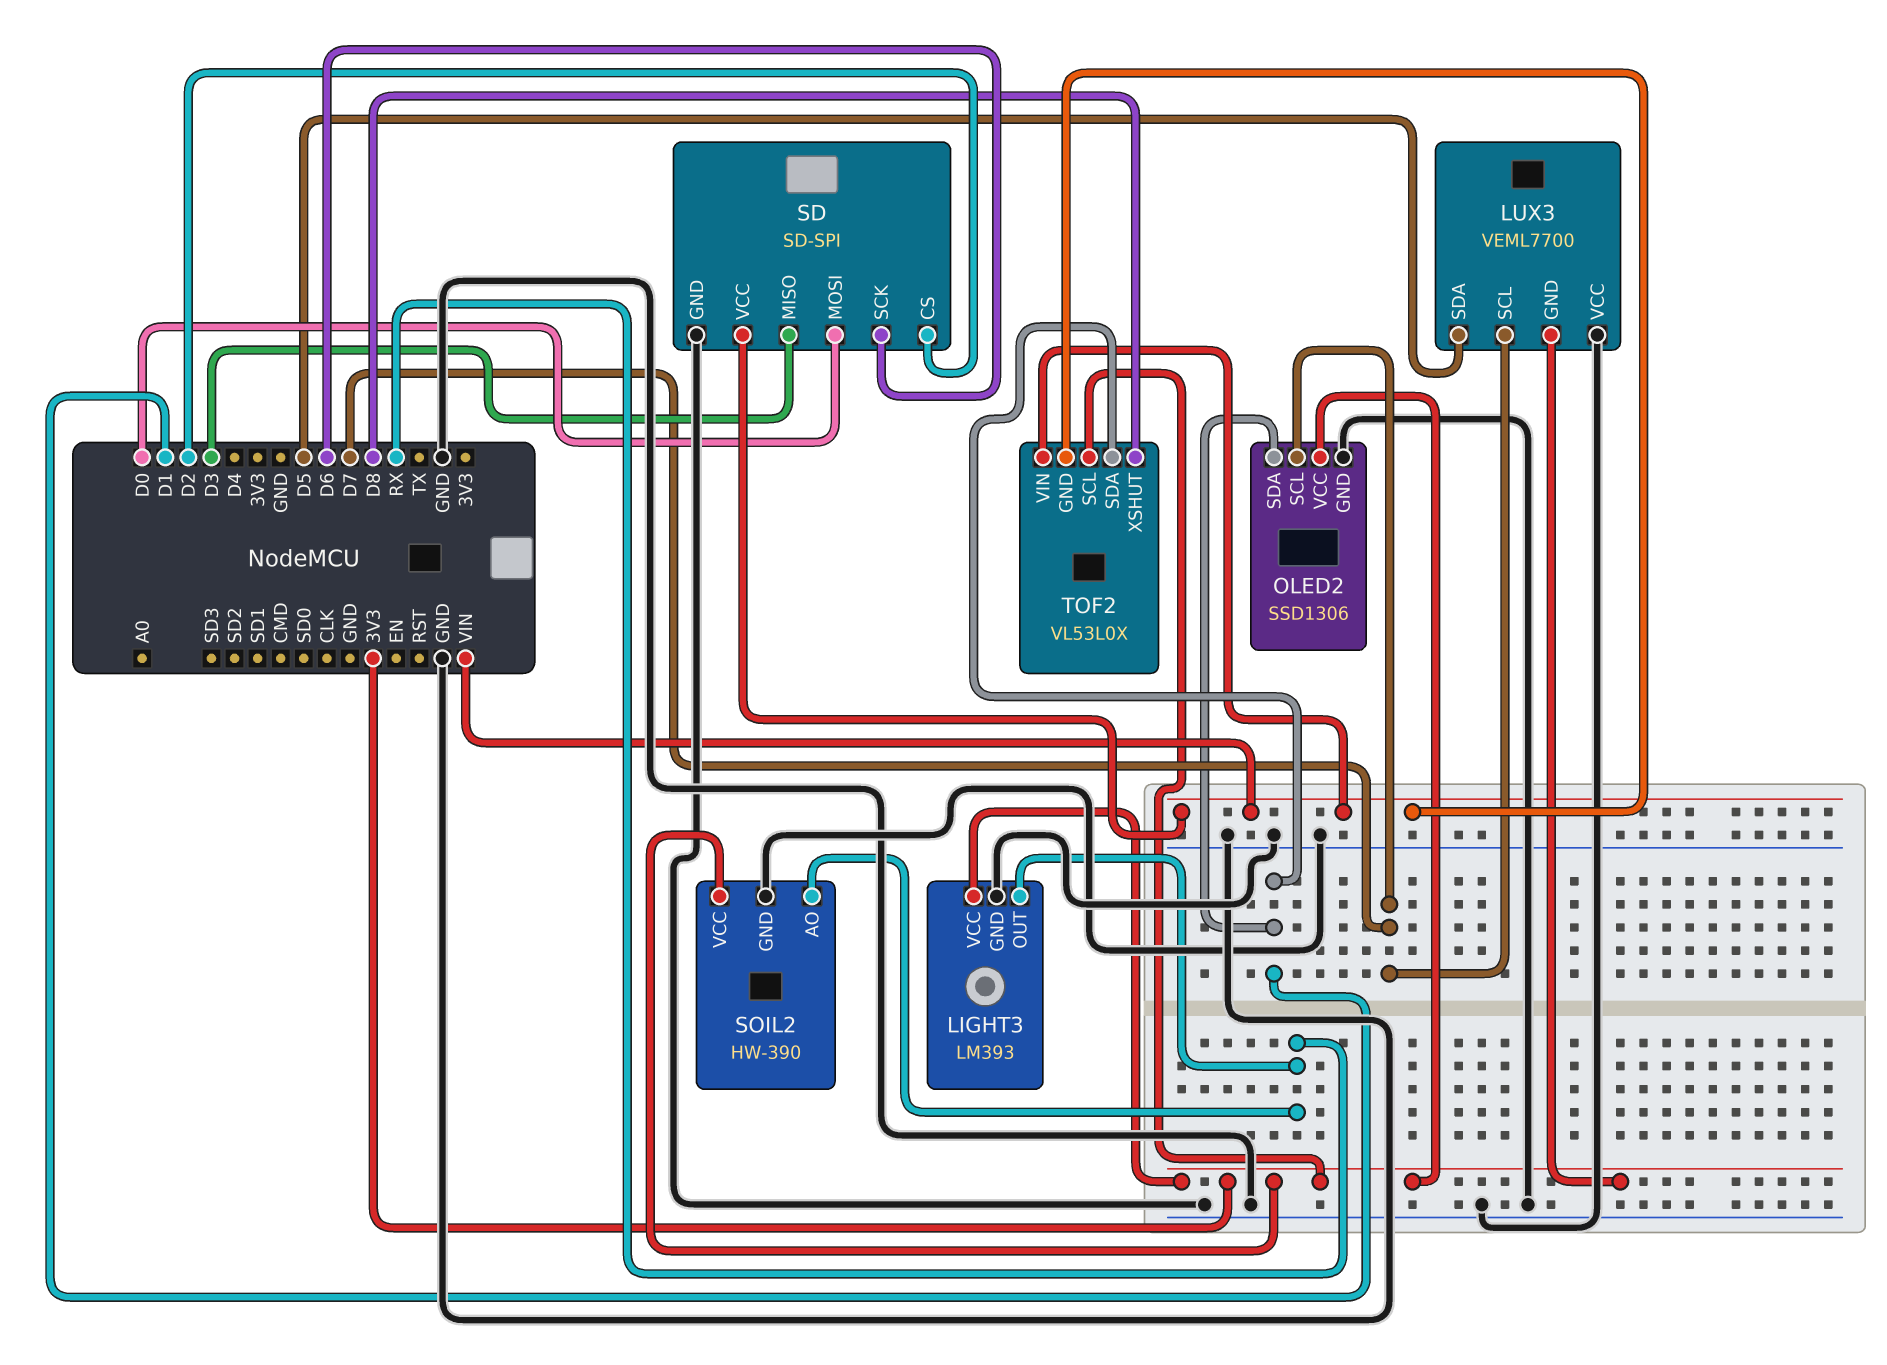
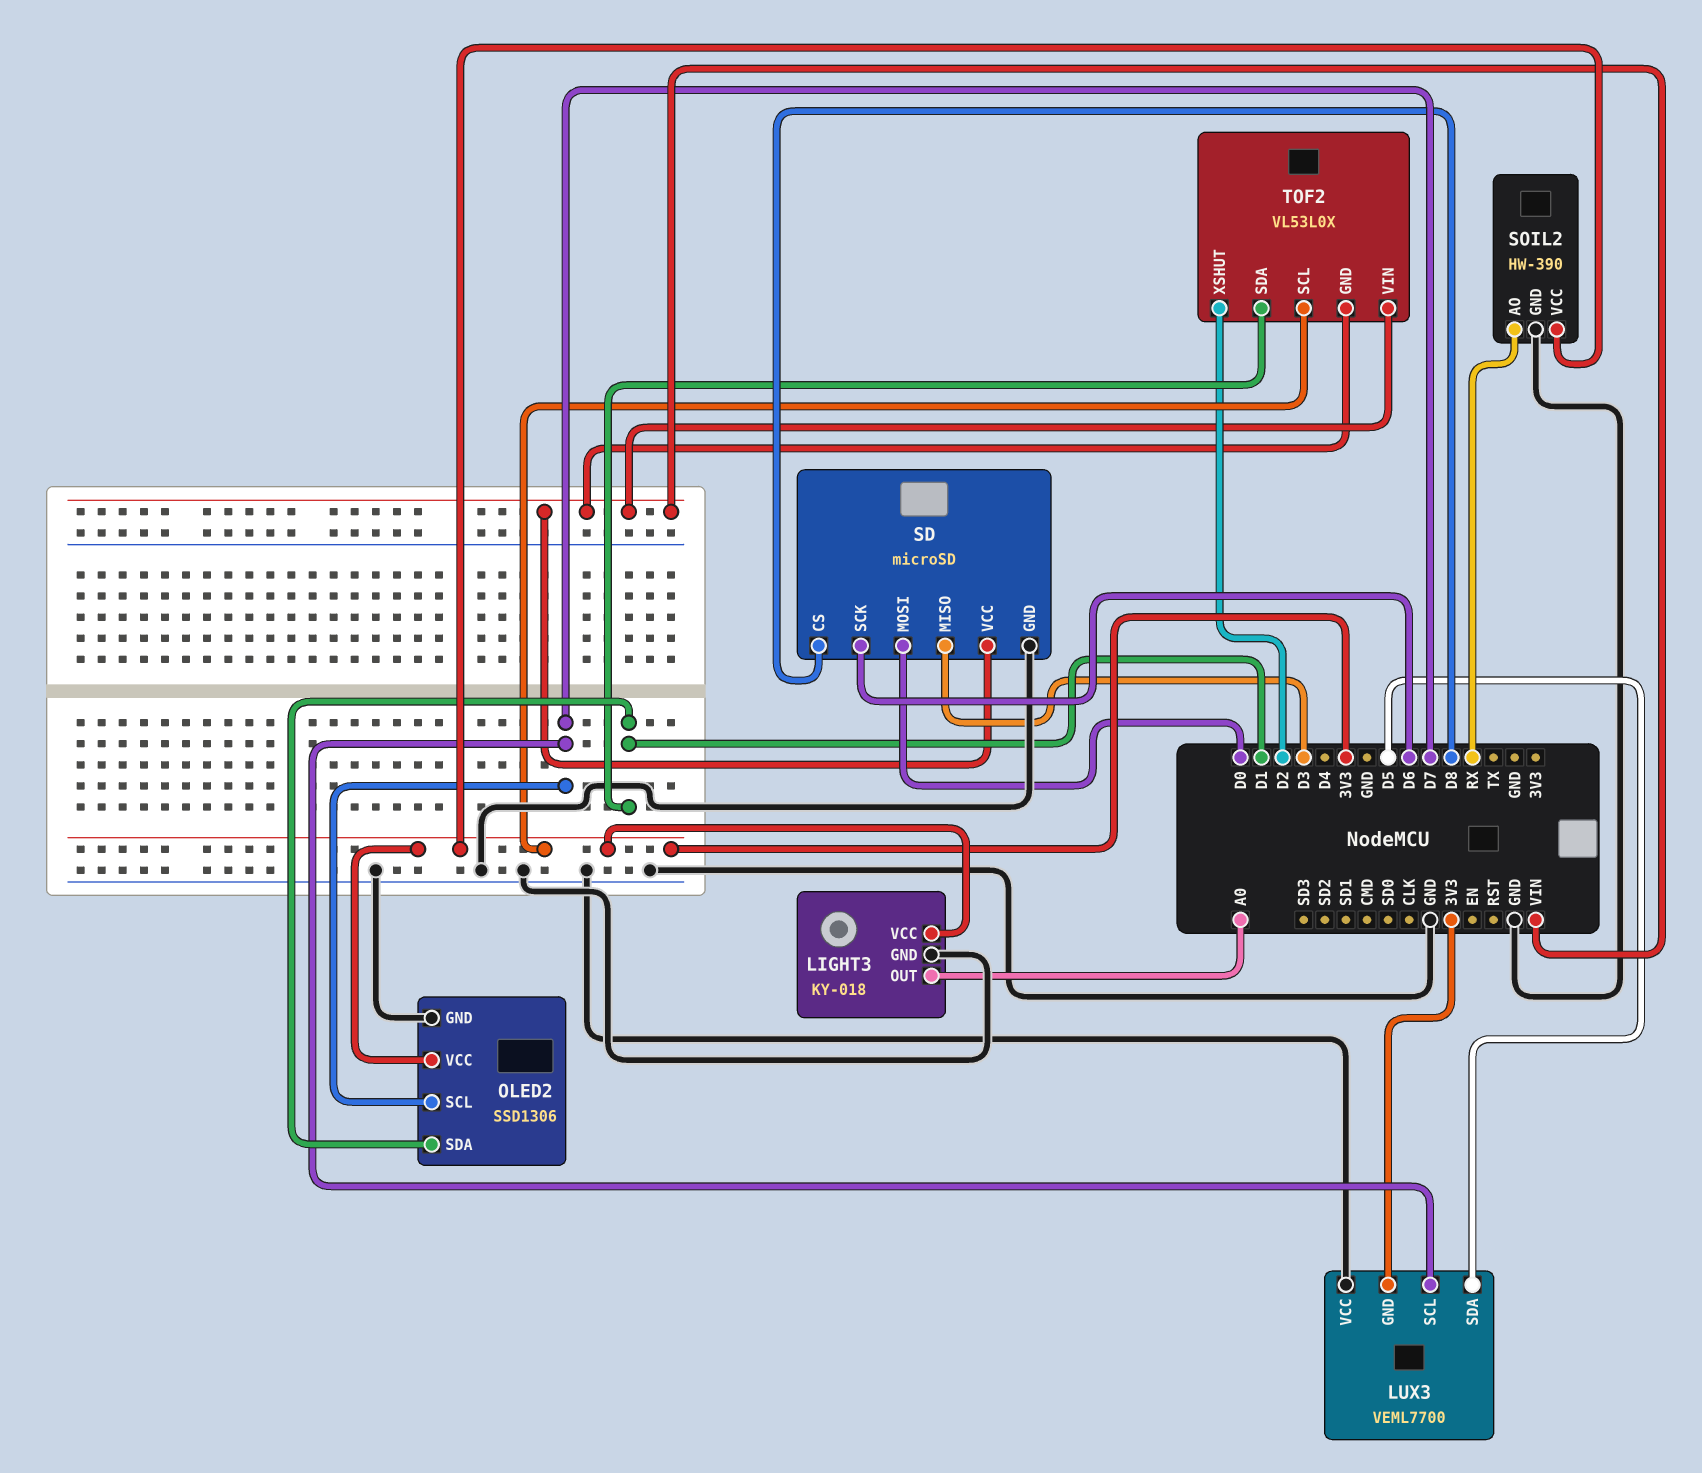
LIGHT3: LM393 -> KY-018
LIGHT3 pin OUT: RX -> A0
SD: SD-SPI -> microSD
SD pin CS: D2 -> D8
TOF2 pin XSHUT: D8 -> D2

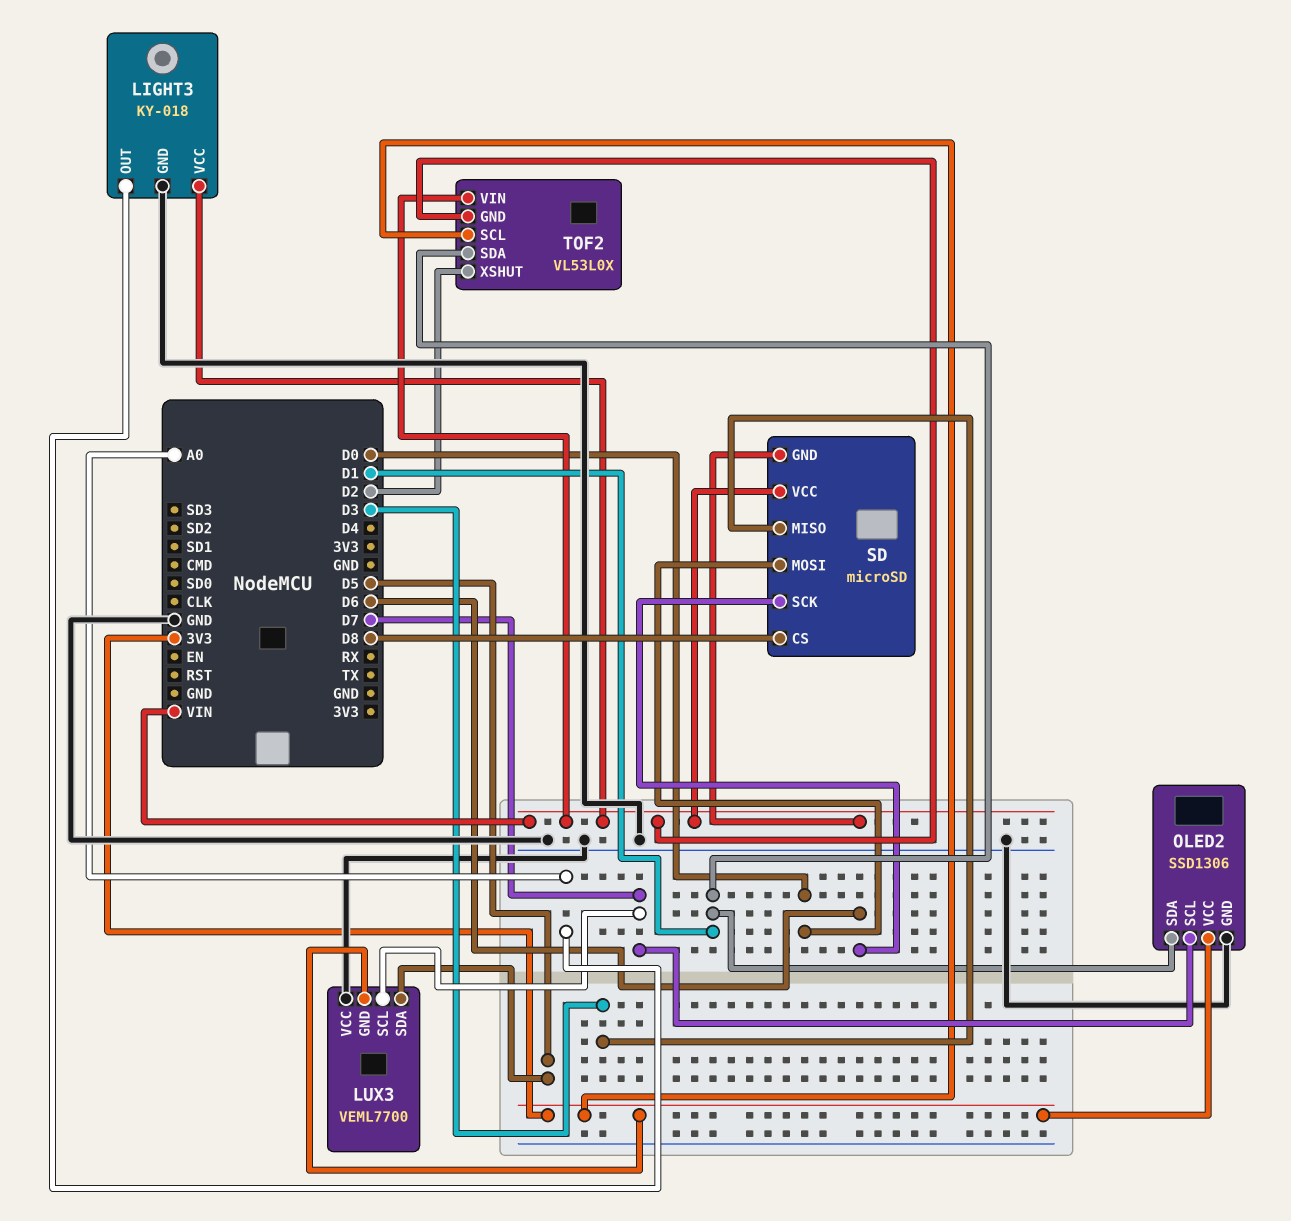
LIGHT3 pin VCC: 3V3 -> VIN
SD pin GND: GND -> VIN
SOIL2: HW-390 -> none
SOIL2 pin AO: RX -> none
SOIL2 pin GND: GND -> none
SOIL2 pin VCC: 3V3 -> none

